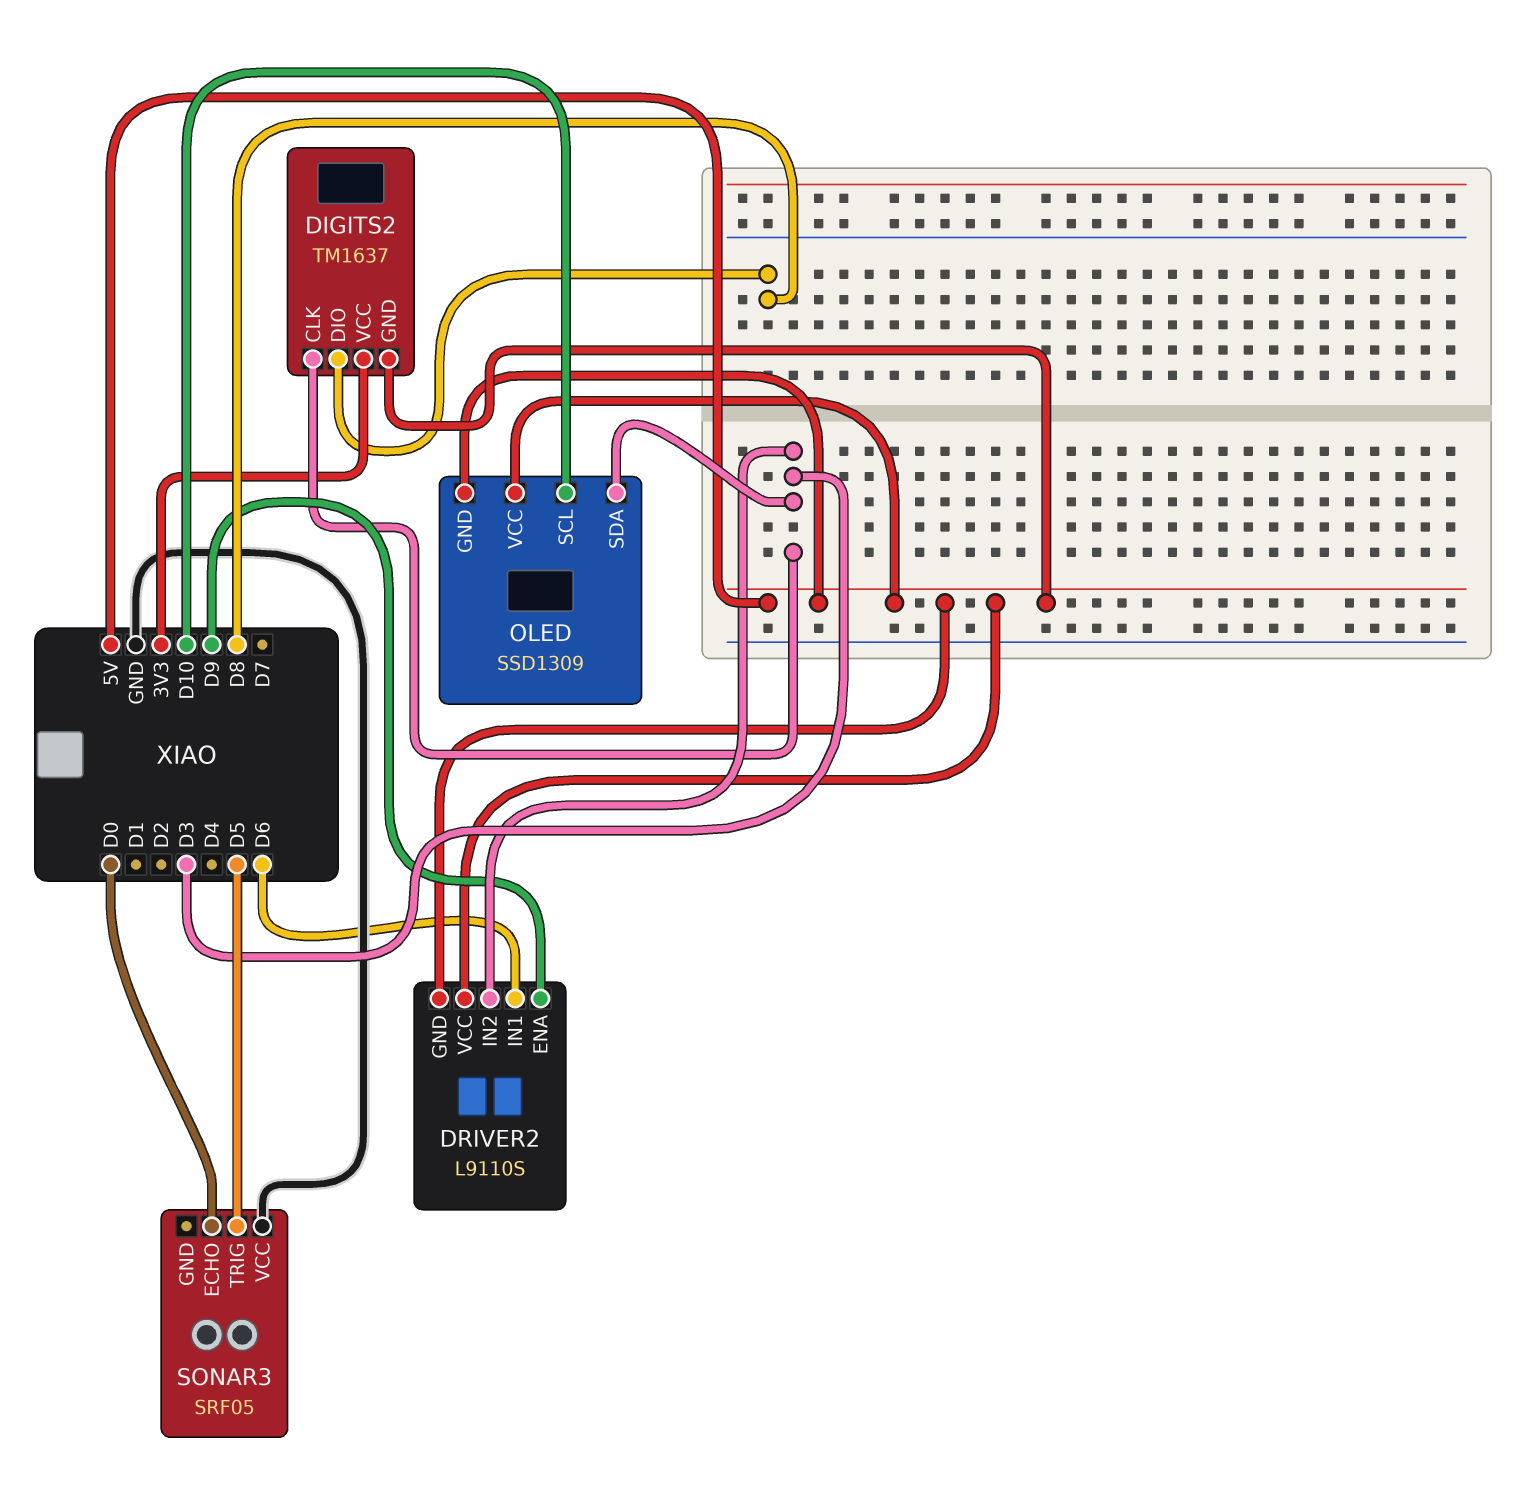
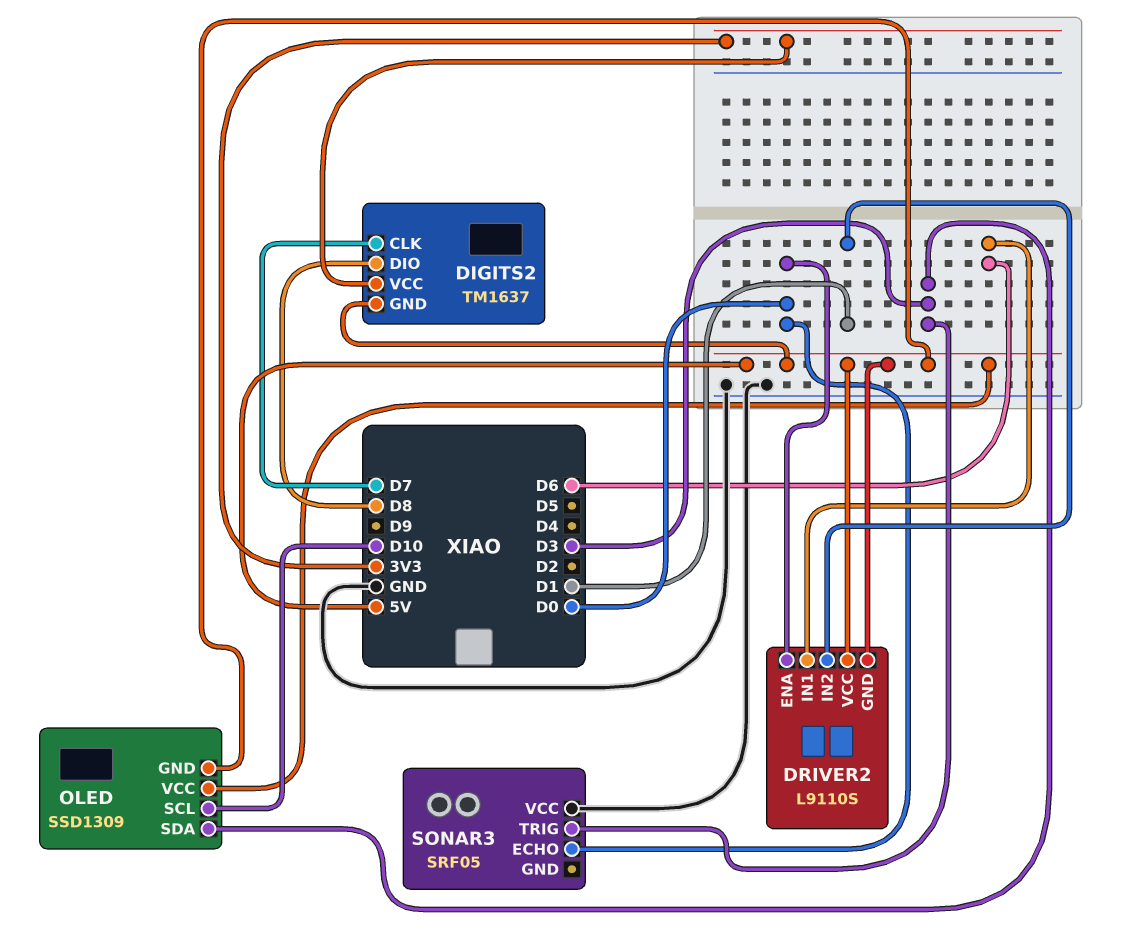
DIGITS2 pin CLK: D3 -> D7
DRIVER2 pin ENA: D9 -> D0
DRIVER2 pin IN2: D3 -> D1
SONAR3 pin TRIG: D5 -> D3

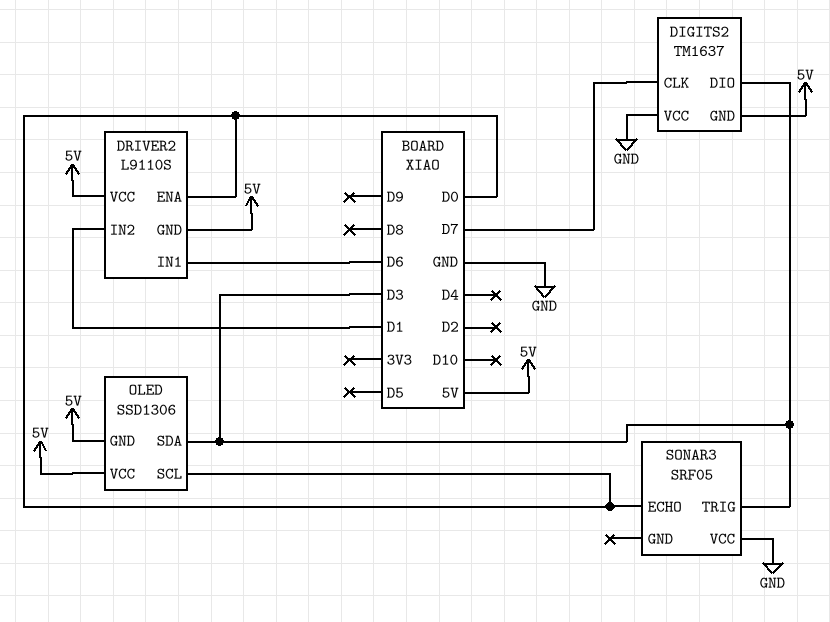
DIGITS2 pin DIO: D8 -> D3
DIGITS2 pin VCC: 3V3 -> GND
OLED: SSD1309 -> SSD1306
OLED pin SCL: D10 -> D0

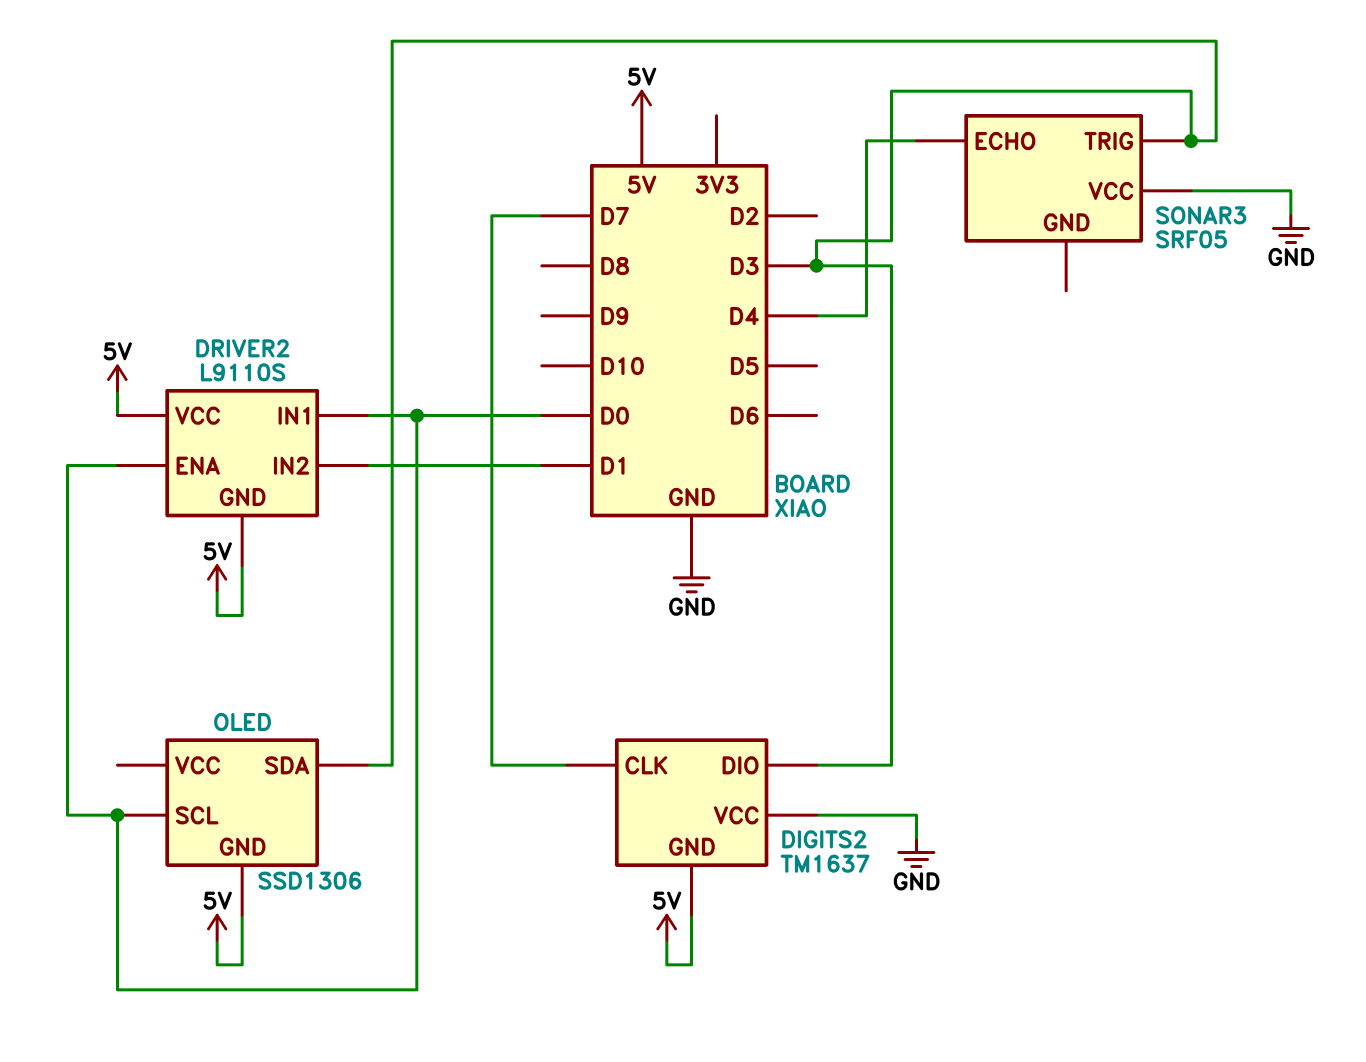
DRIVER2 pin IN1: D6 -> D0
OLED pin VCC: 5V -> none
SONAR3 pin ECHO: D0 -> D4

